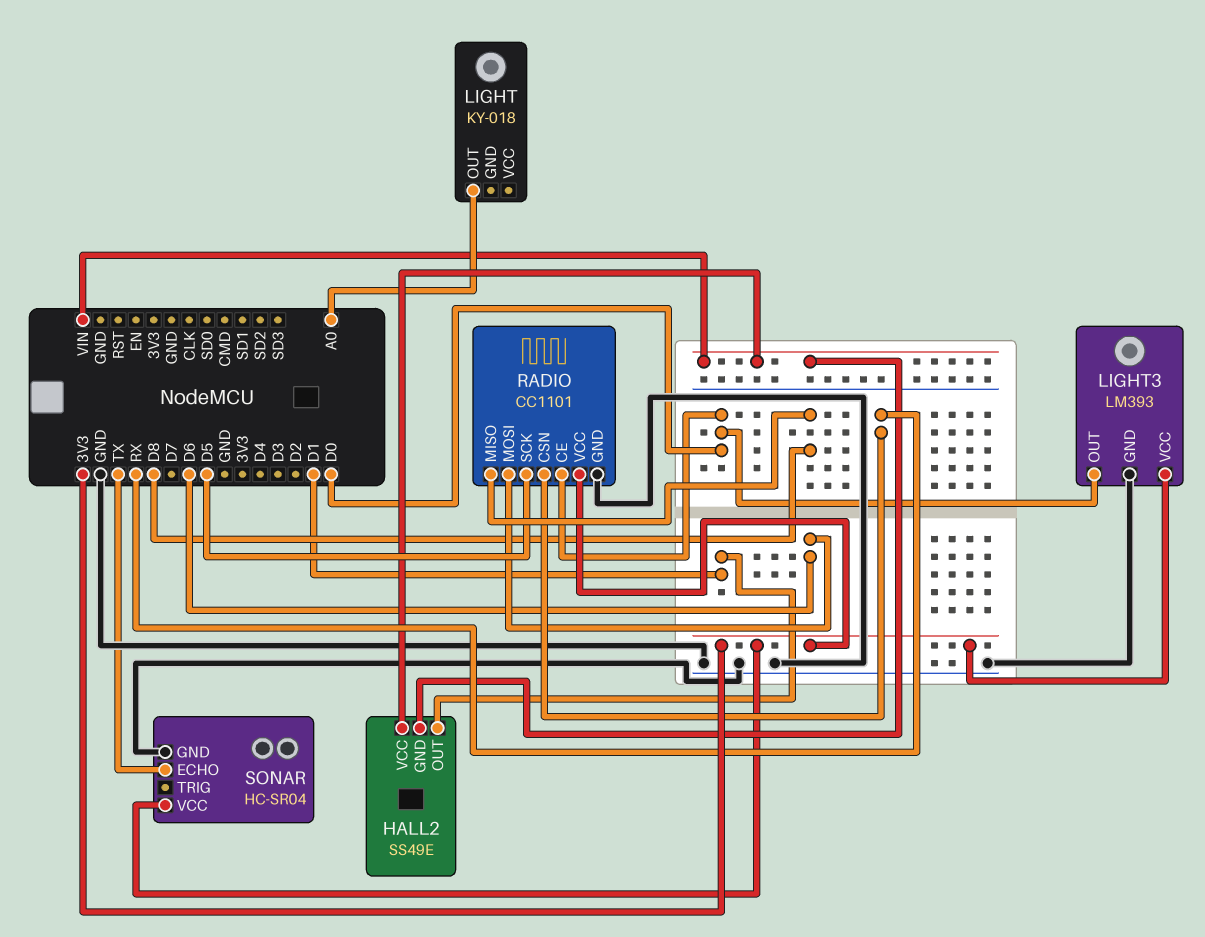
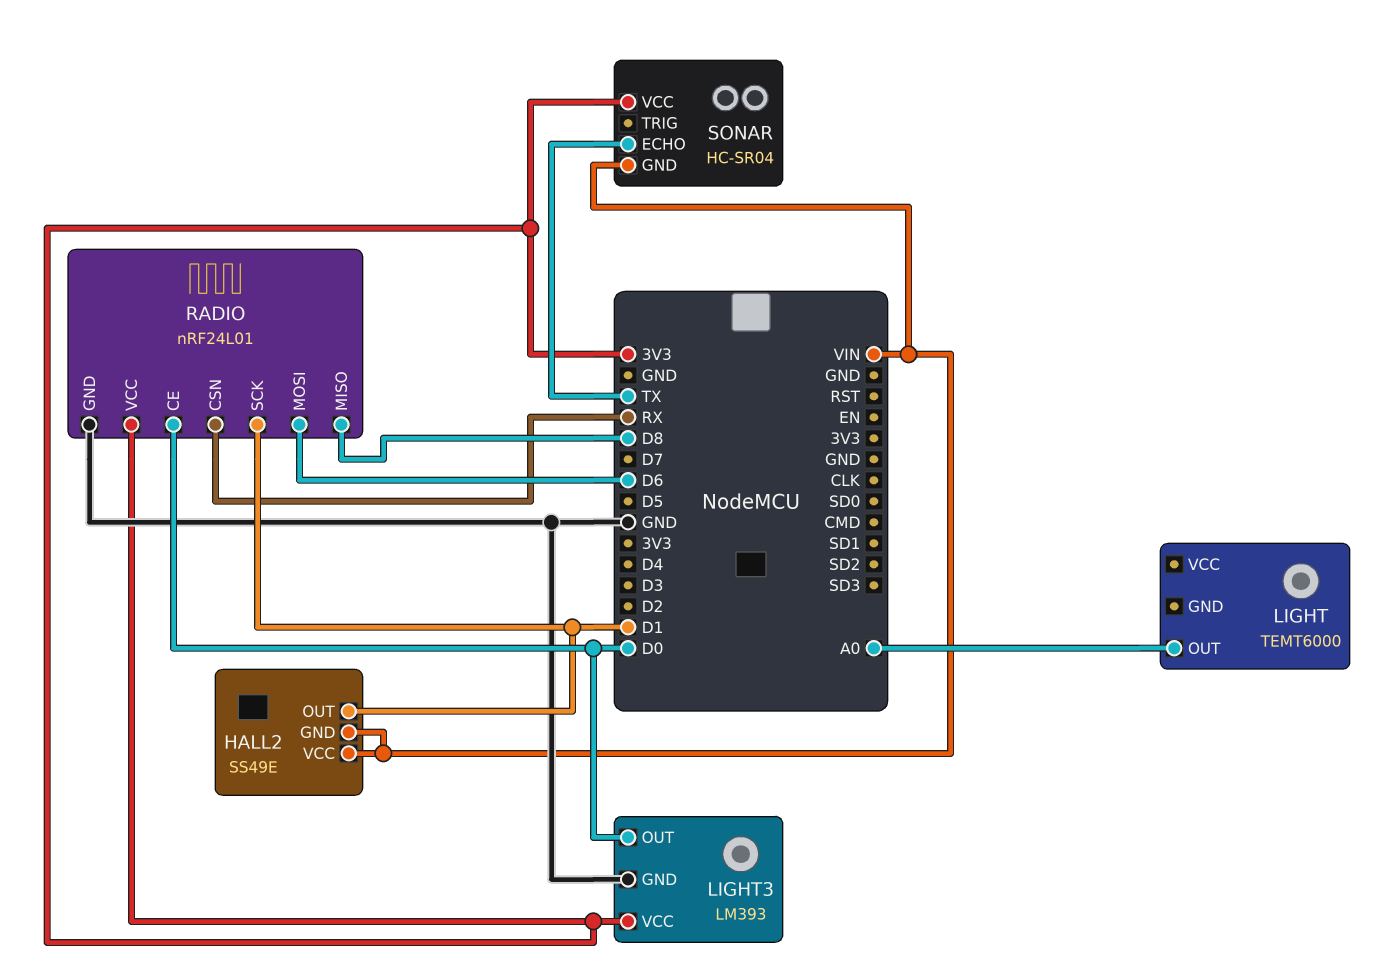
LIGHT: KY-018 -> TEMT6000
RADIO: CC1101 -> nRF24L01
RADIO pin SCK: D5 -> D1
SONAR pin GND: GND -> VIN

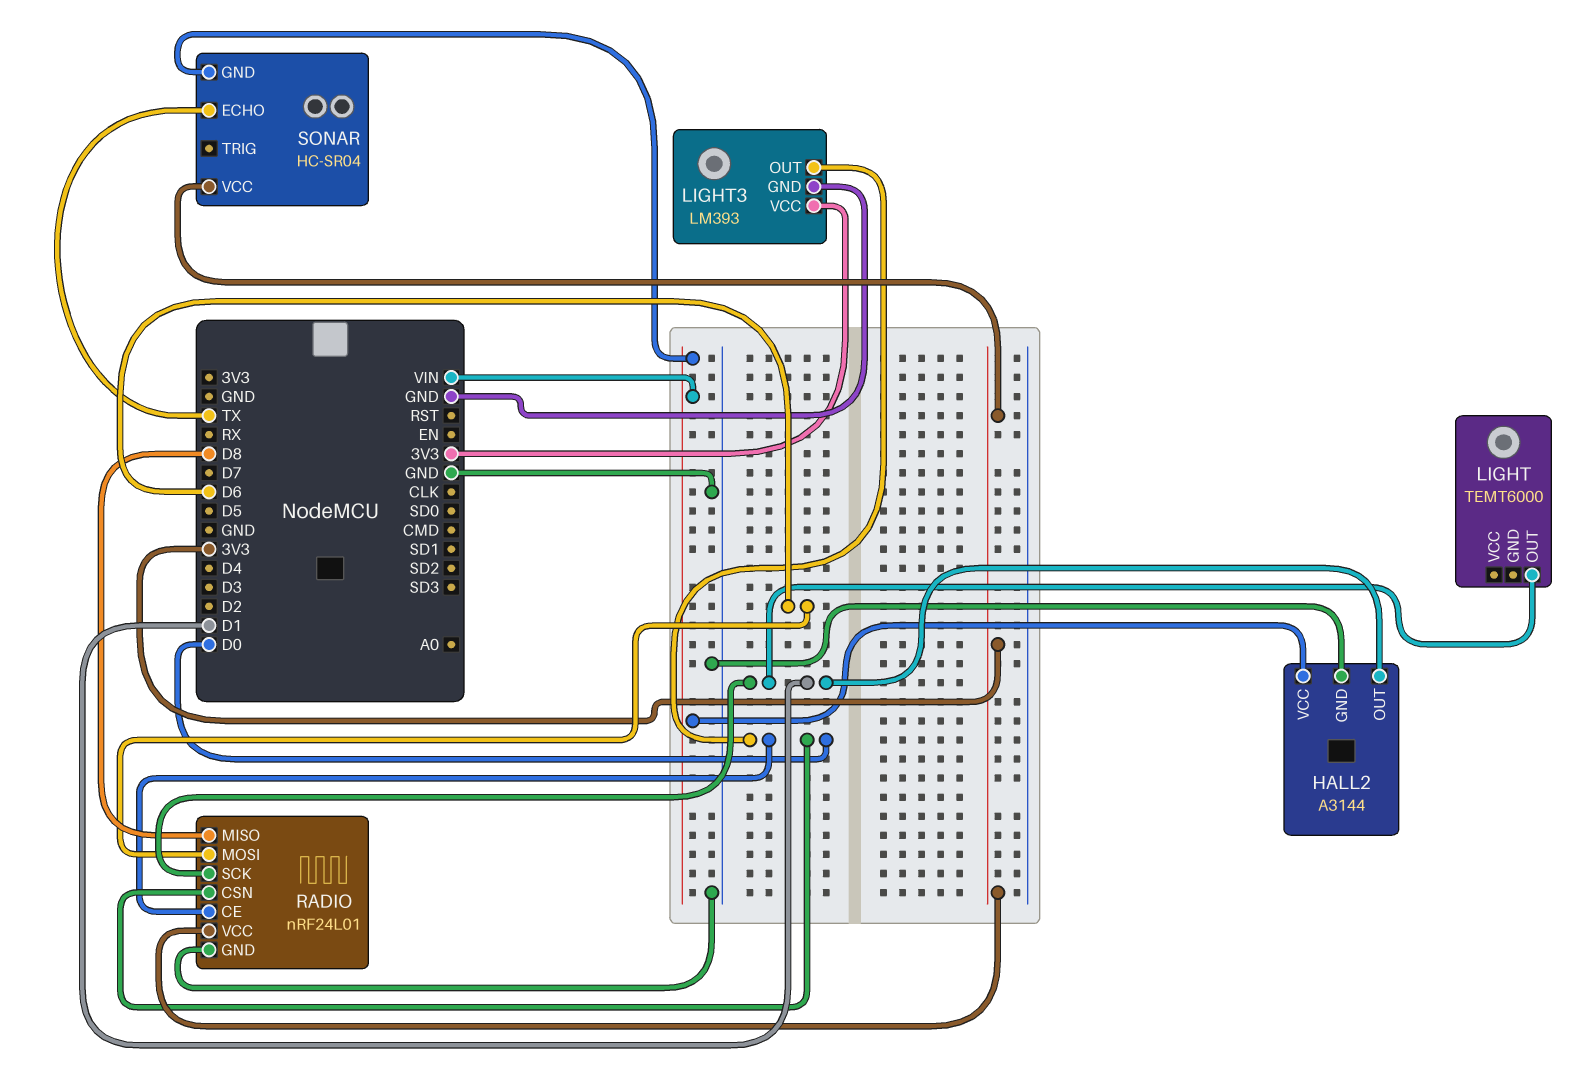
HALL2: SS49E -> A3144
HALL2 pin GND: VIN -> GND
LIGHT pin OUT: A0 -> D1
RADIO pin CSN: RX -> D0

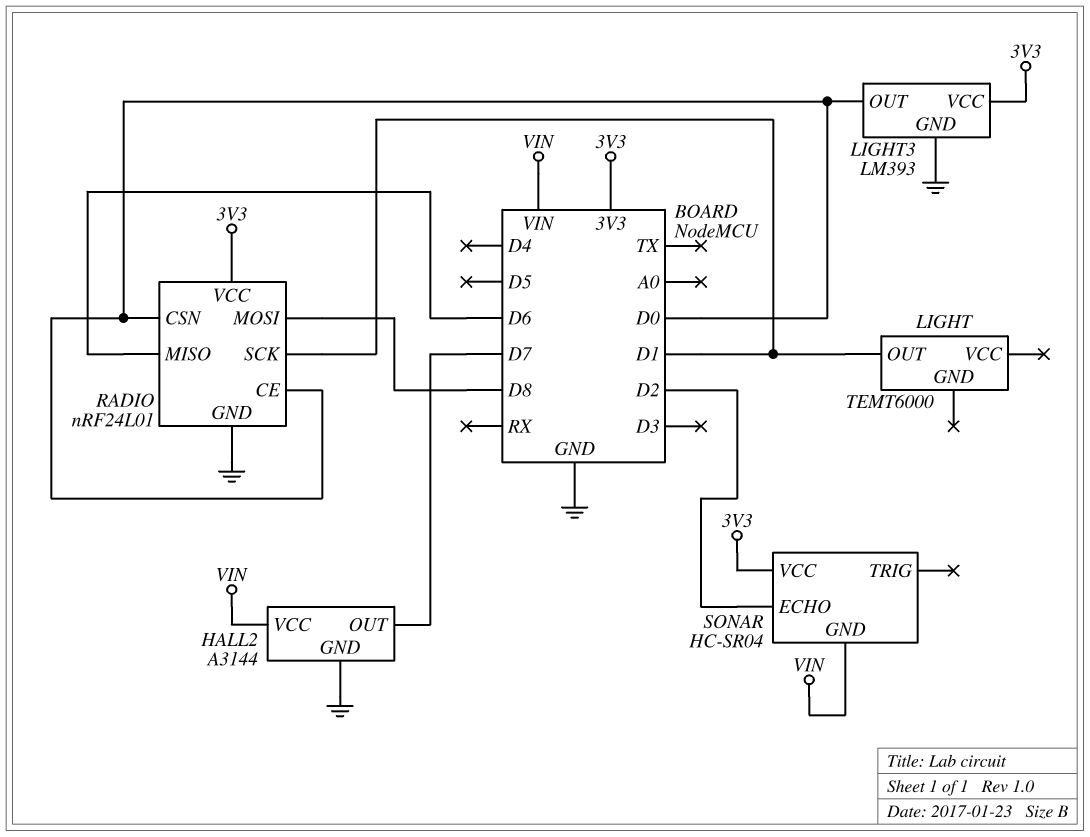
HALL2 pin OUT: D1 -> D7
RADIO pin MISO: D8 -> D6
RADIO pin MOSI: D6 -> D8
SONAR pin ECHO: TX -> D2

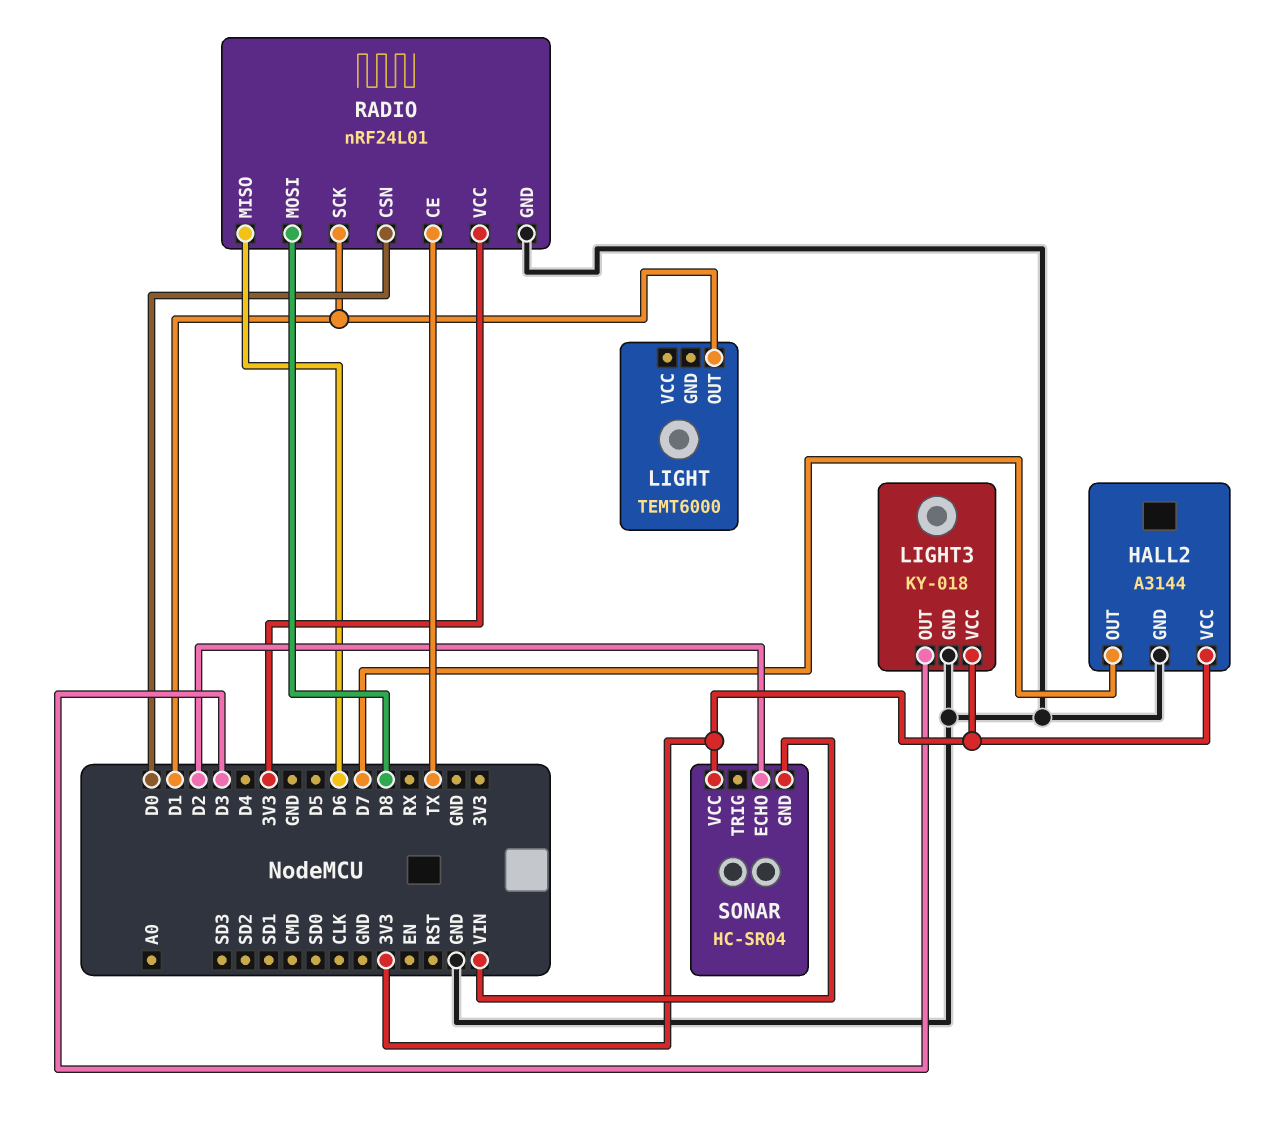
HALL2 pin VCC: VIN -> 3V3
LIGHT3: LM393 -> KY-018
LIGHT3 pin OUT: D0 -> D3
RADIO pin CE: D0 -> TX

